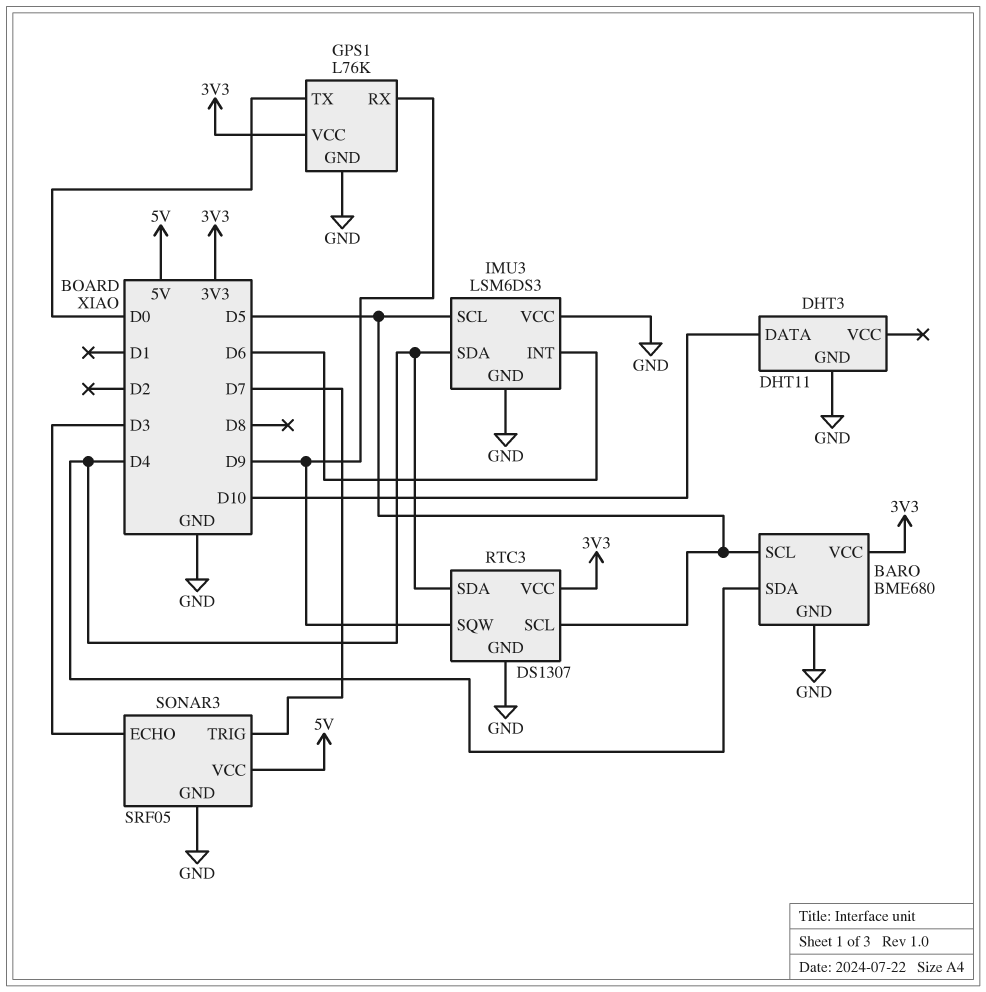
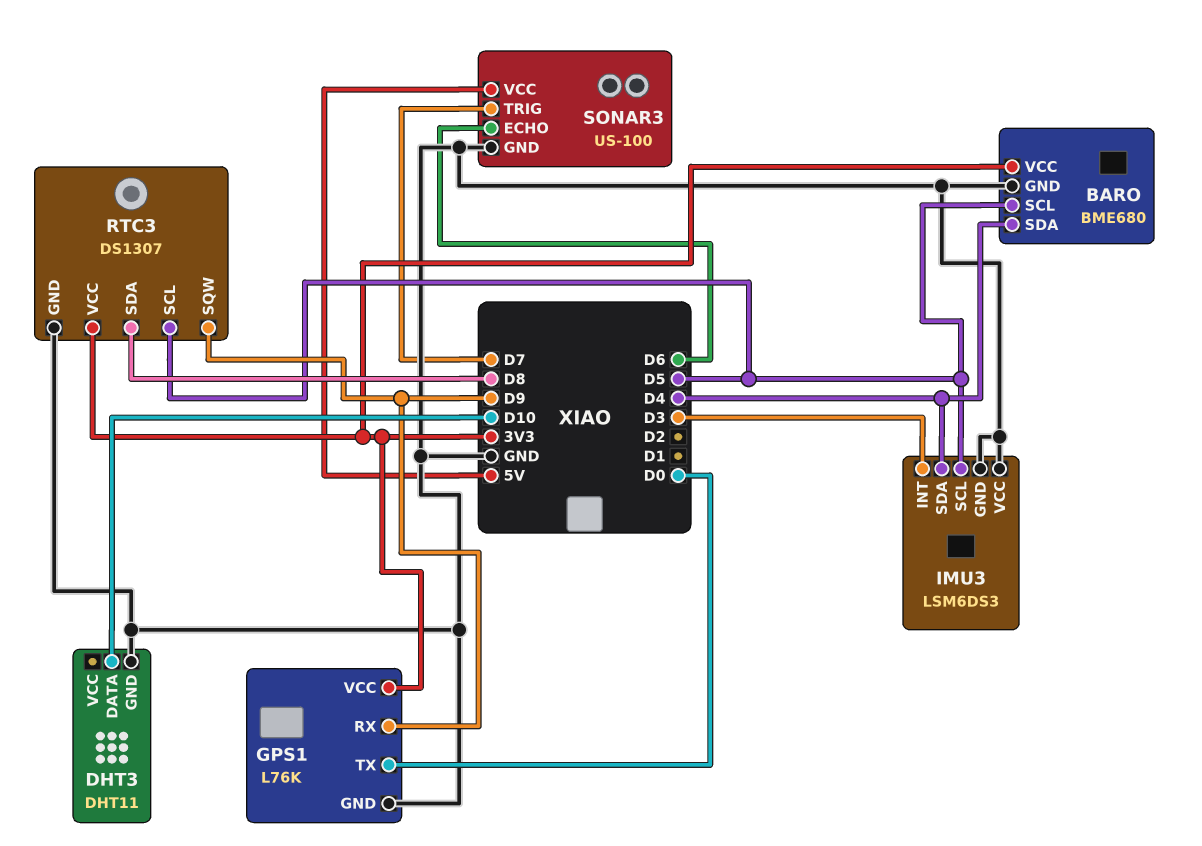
IMU3 pin INT: D6 -> D3
RTC3 pin SDA: D4 -> D8
SONAR3: SRF05 -> US-100
SONAR3 pin ECHO: D3 -> D6

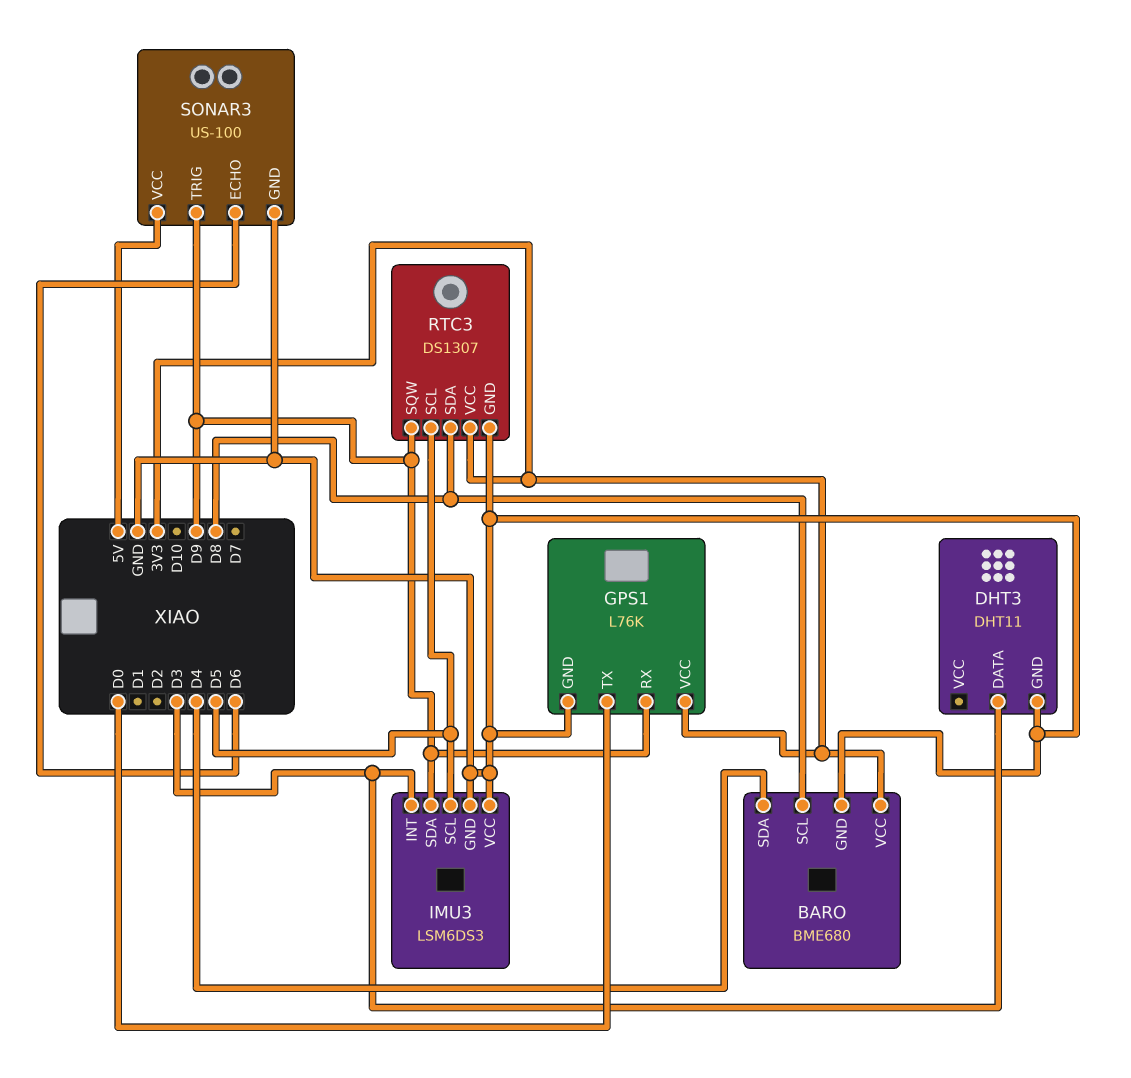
BARO pin SCL: D5 -> D8
DHT3 pin DATA: D10 -> D3
IMU3 pin SDA: D4 -> D9
SONAR3 pin TRIG: D7 -> D9

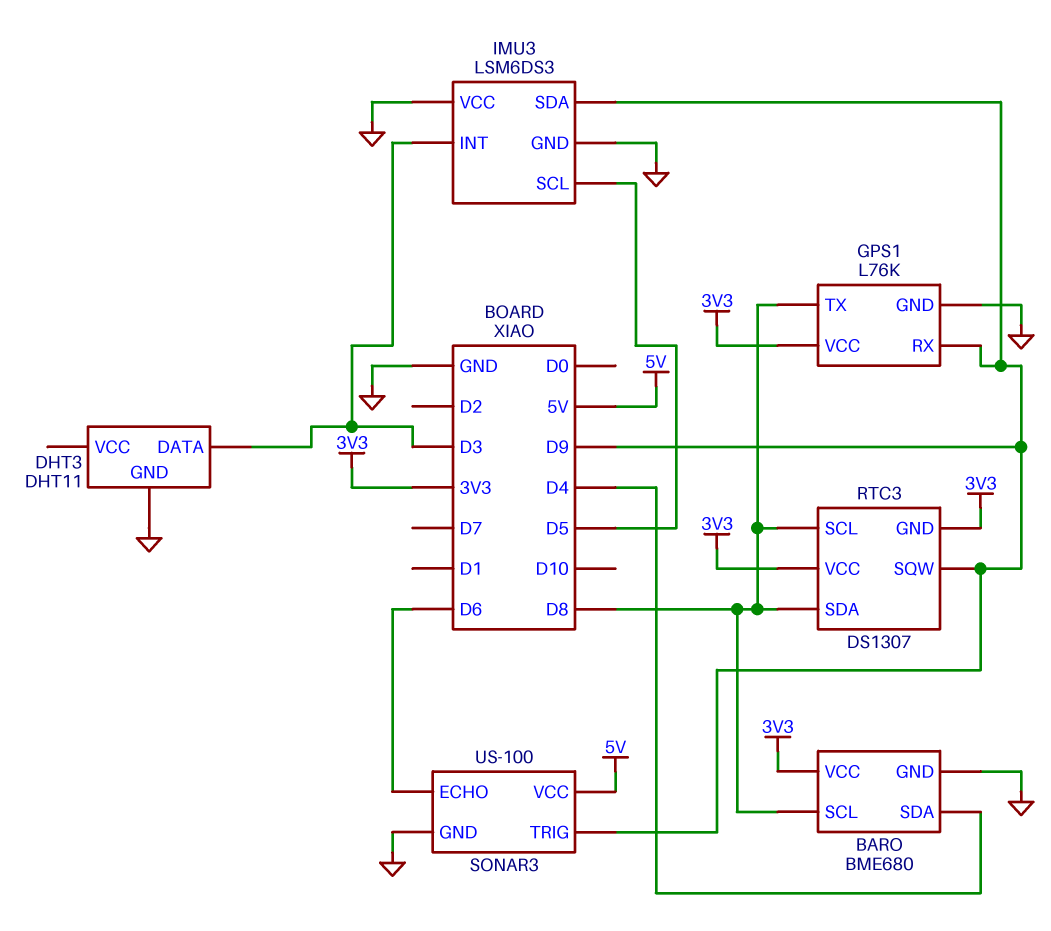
GPS1 pin TX: D0 -> D8
RTC3 pin GND: GND -> 3V3
RTC3 pin SCL: D5 -> D8

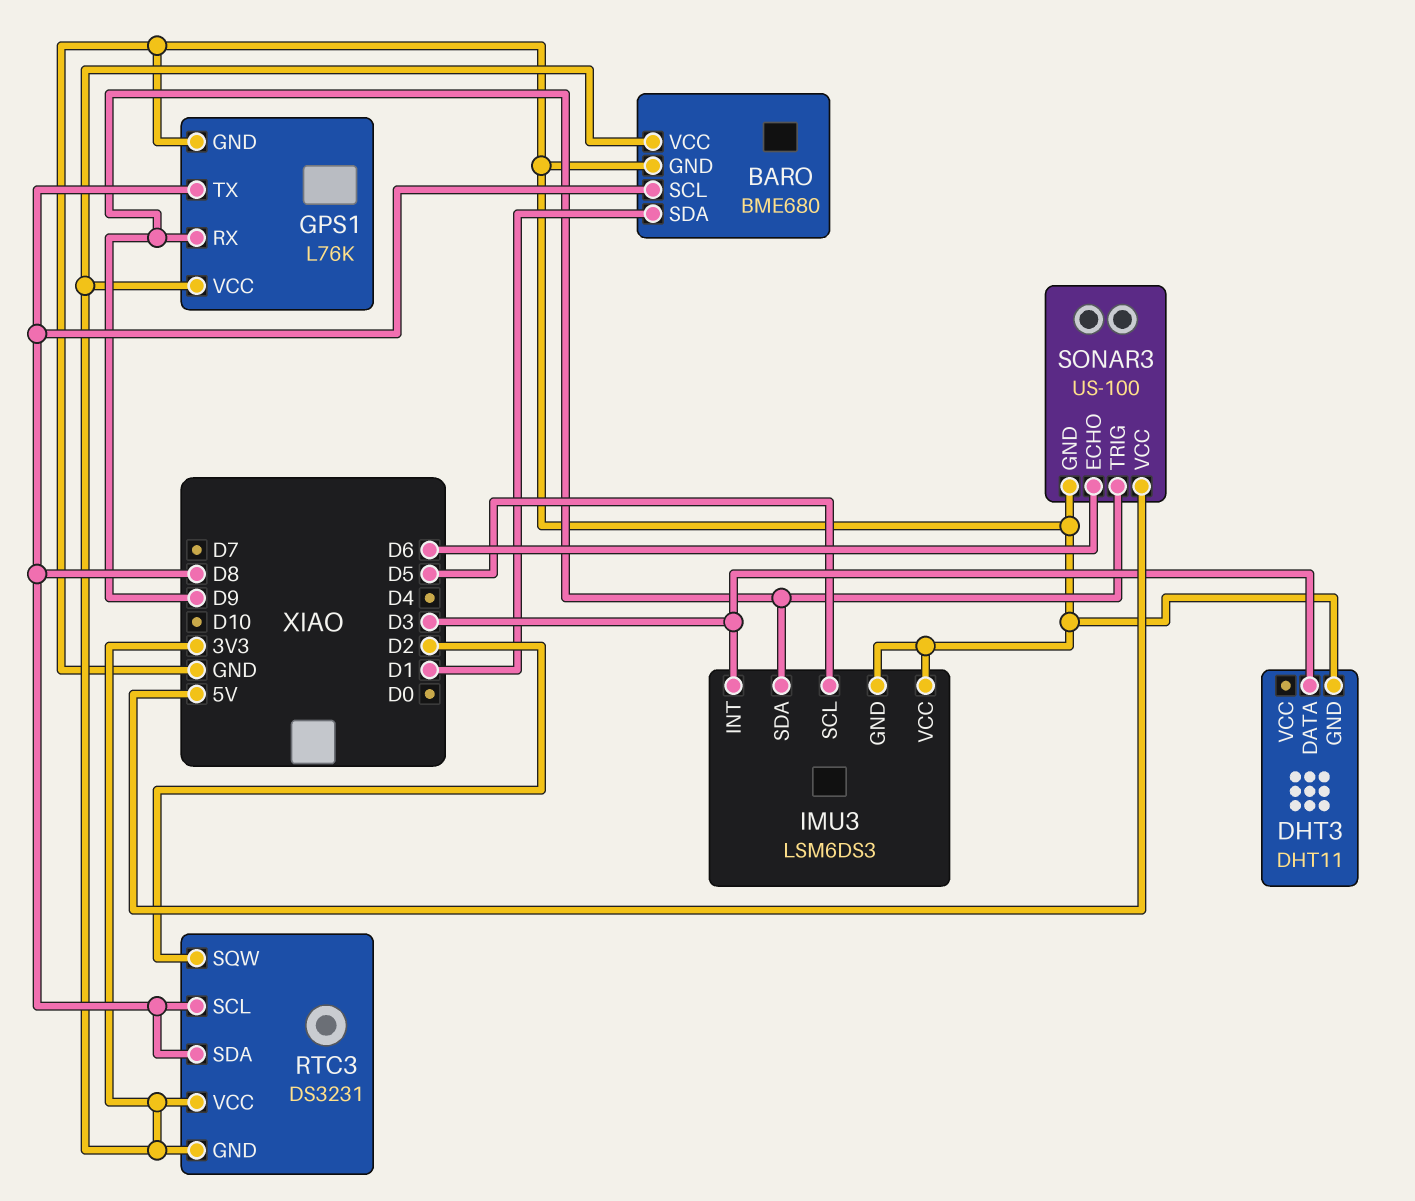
BARO pin SDA: D4 -> D1
RTC3: DS1307 -> DS3231
RTC3 pin SQW: D9 -> D2

